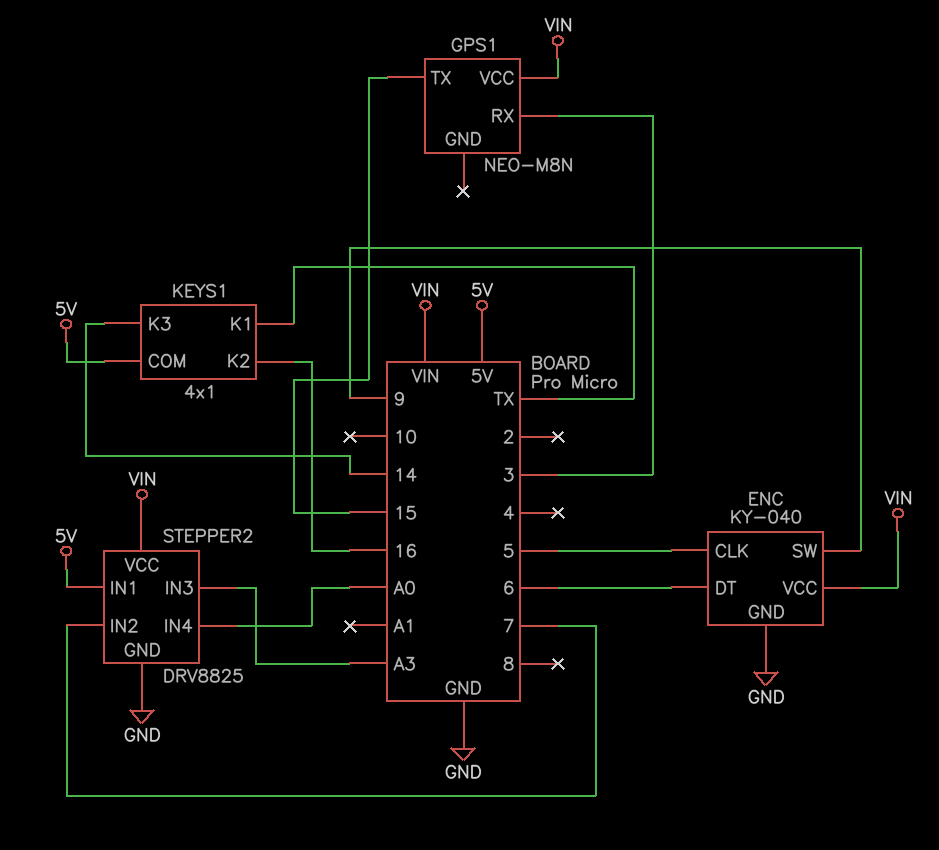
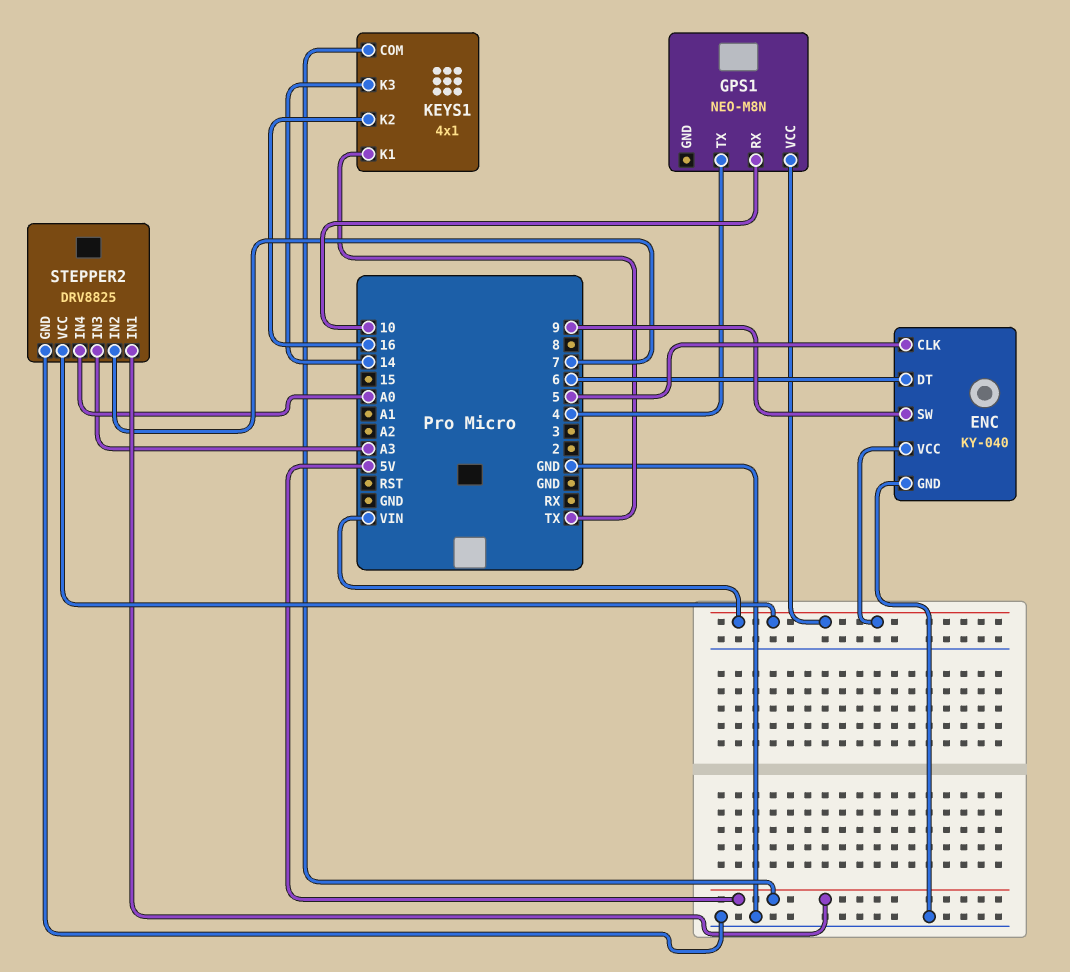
GPS1 pin RX: 3 -> 10
GPS1 pin TX: 15 -> 4

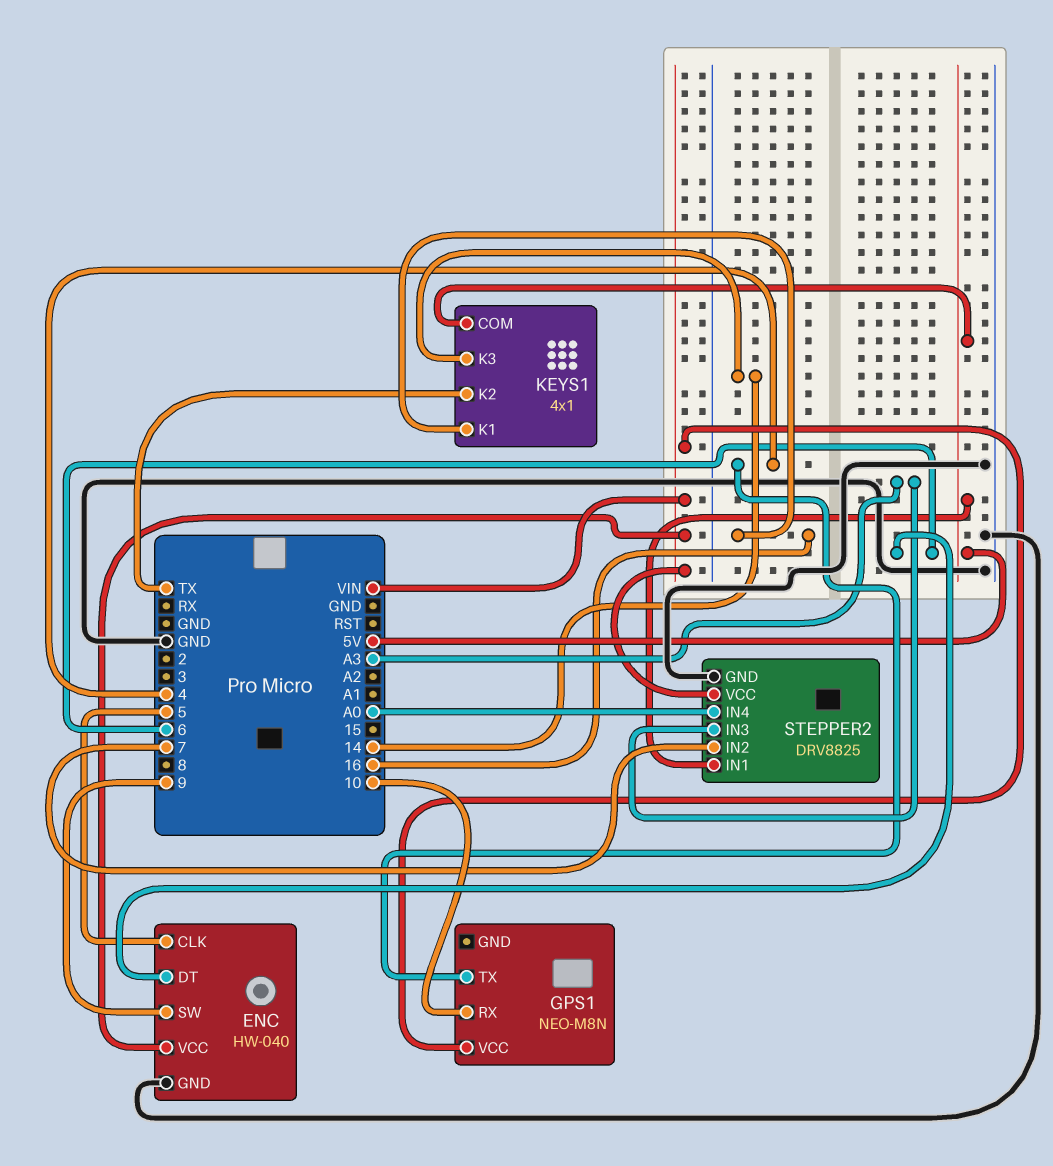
ENC: KY-040 -> HW-040
KEYS1 pin K1: TX -> 16
KEYS1 pin K2: 16 -> TX

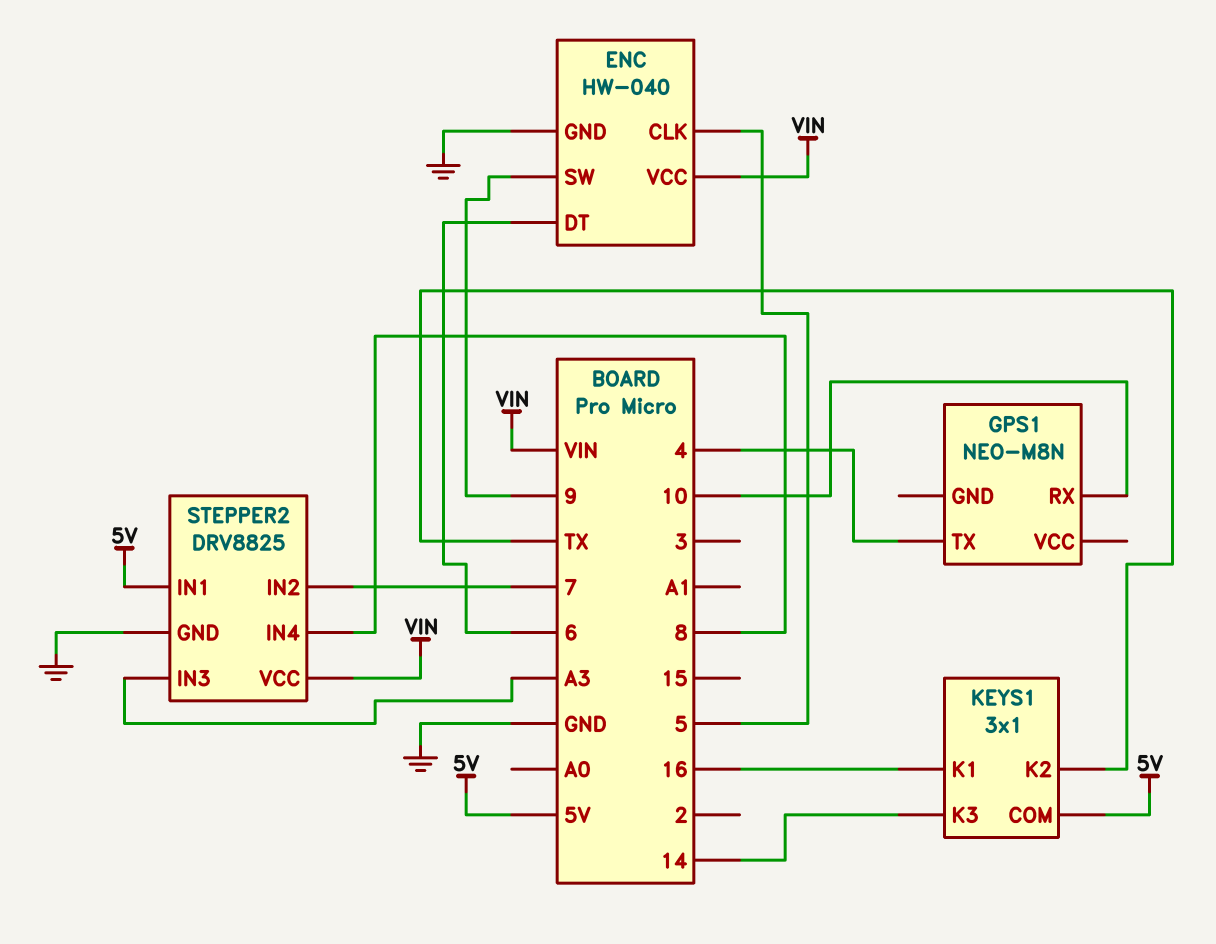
GPS1 pin VCC: VIN -> none
KEYS1: 4x1 -> 3x1
STEPPER2 pin IN4: A0 -> 8

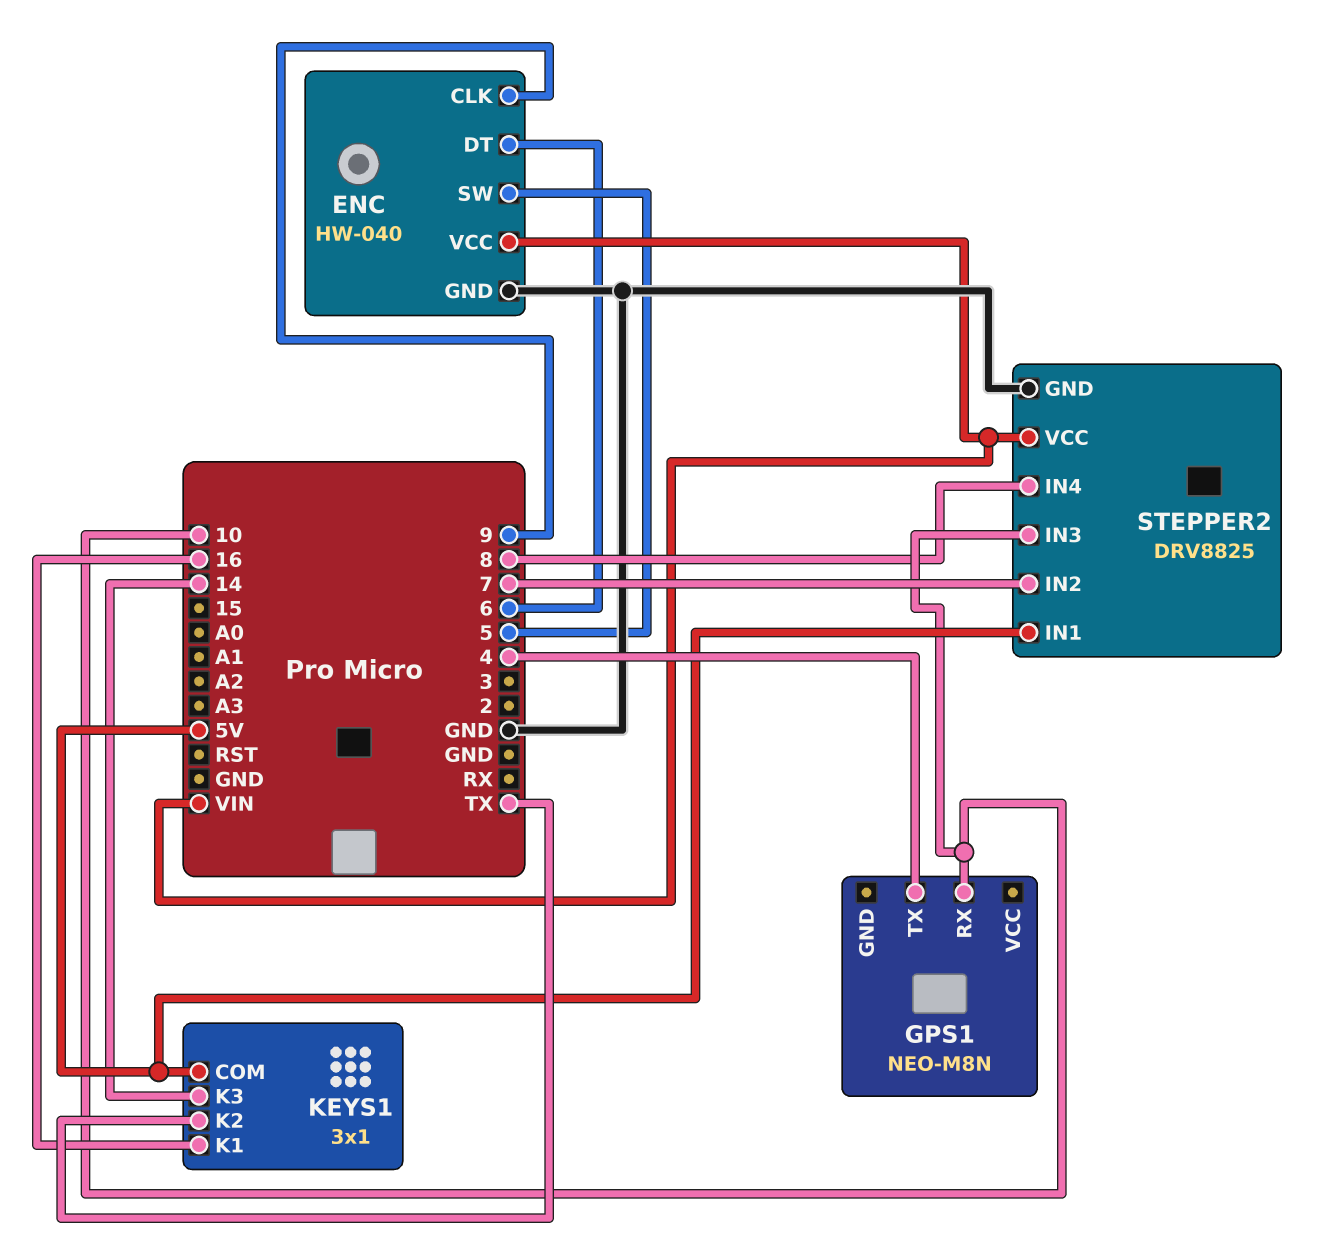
ENC pin CLK: 5 -> 9
ENC pin SW: 9 -> 5
STEPPER2 pin IN3: A3 -> 10

